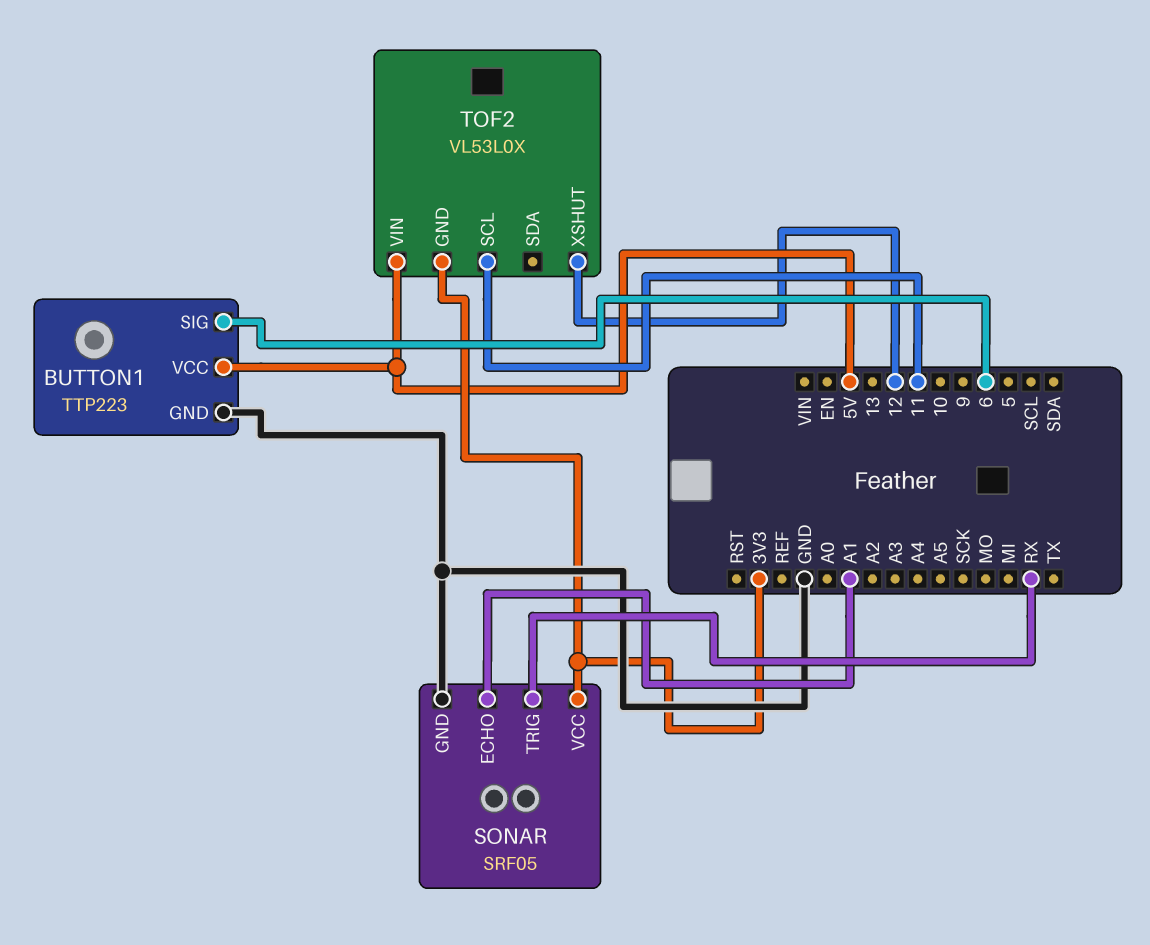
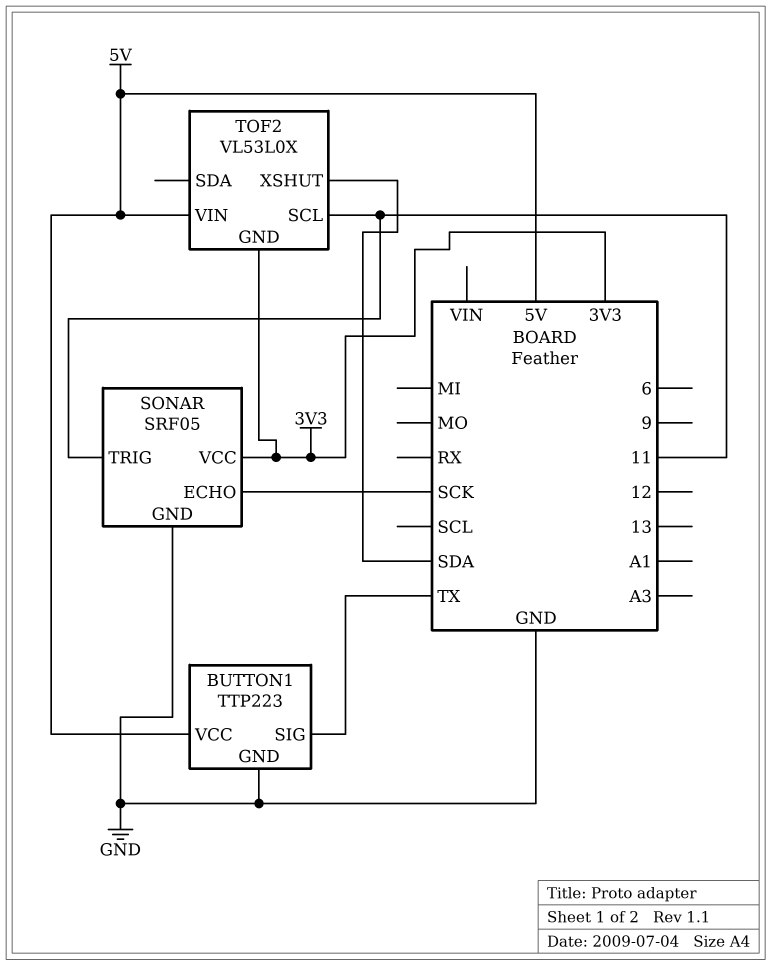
BUTTON1 pin SIG: 6 -> TX
SONAR pin ECHO: A1 -> SCK
SONAR pin TRIG: RX -> 11
TOF2 pin XSHUT: 12 -> SDA

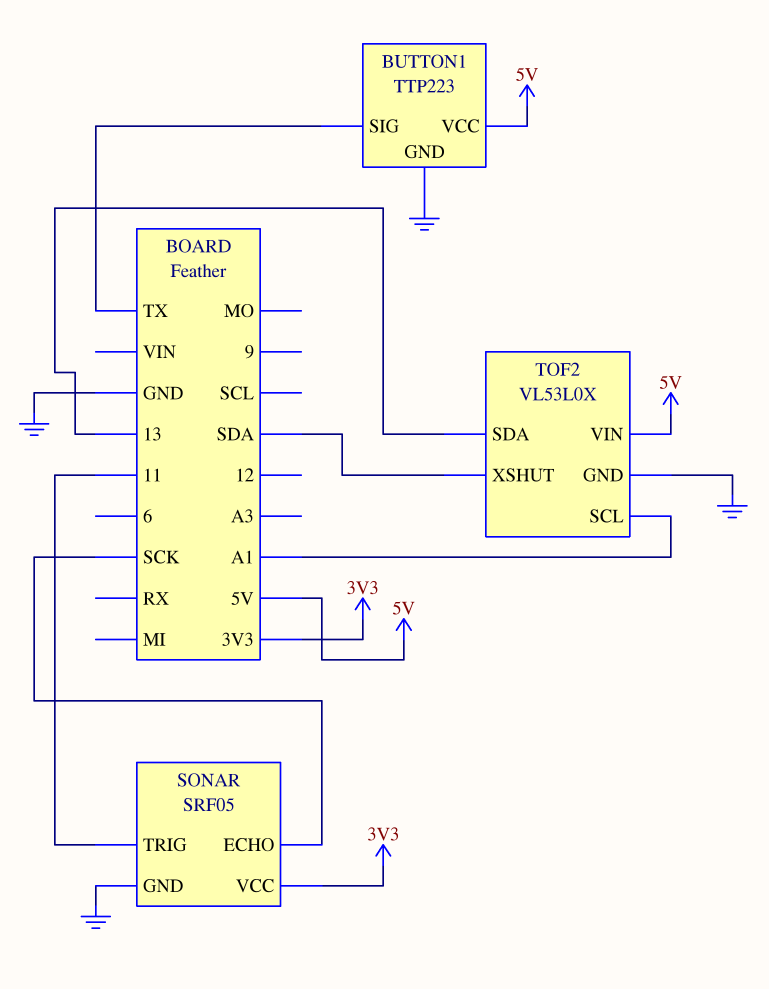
TOF2 pin GND: 3V3 -> GND
TOF2 pin SCL: 11 -> A1
TOF2 pin SDA: none -> 13

